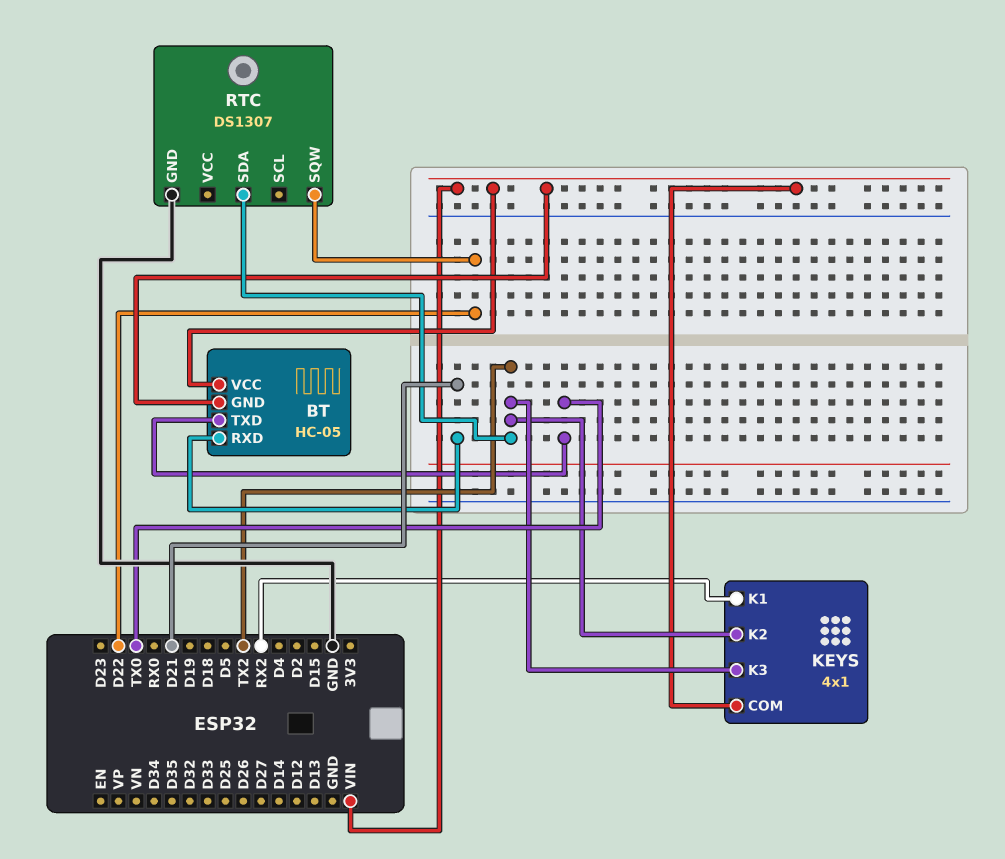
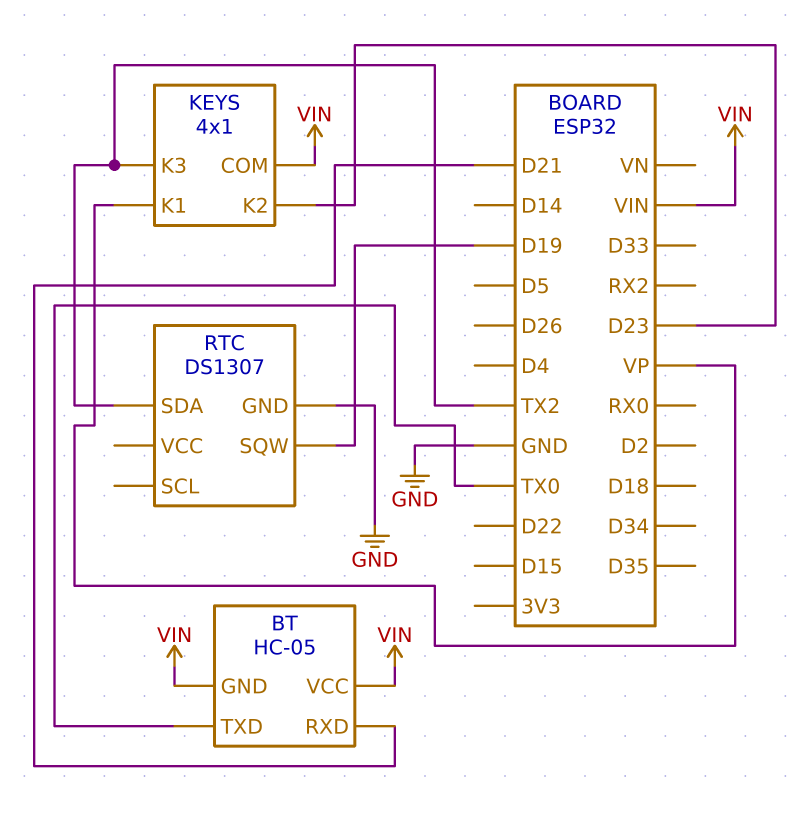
KEYS pin K1: RX2 -> VP
KEYS pin K2: TX2 -> D23
RTC pin SQW: D22 -> D19

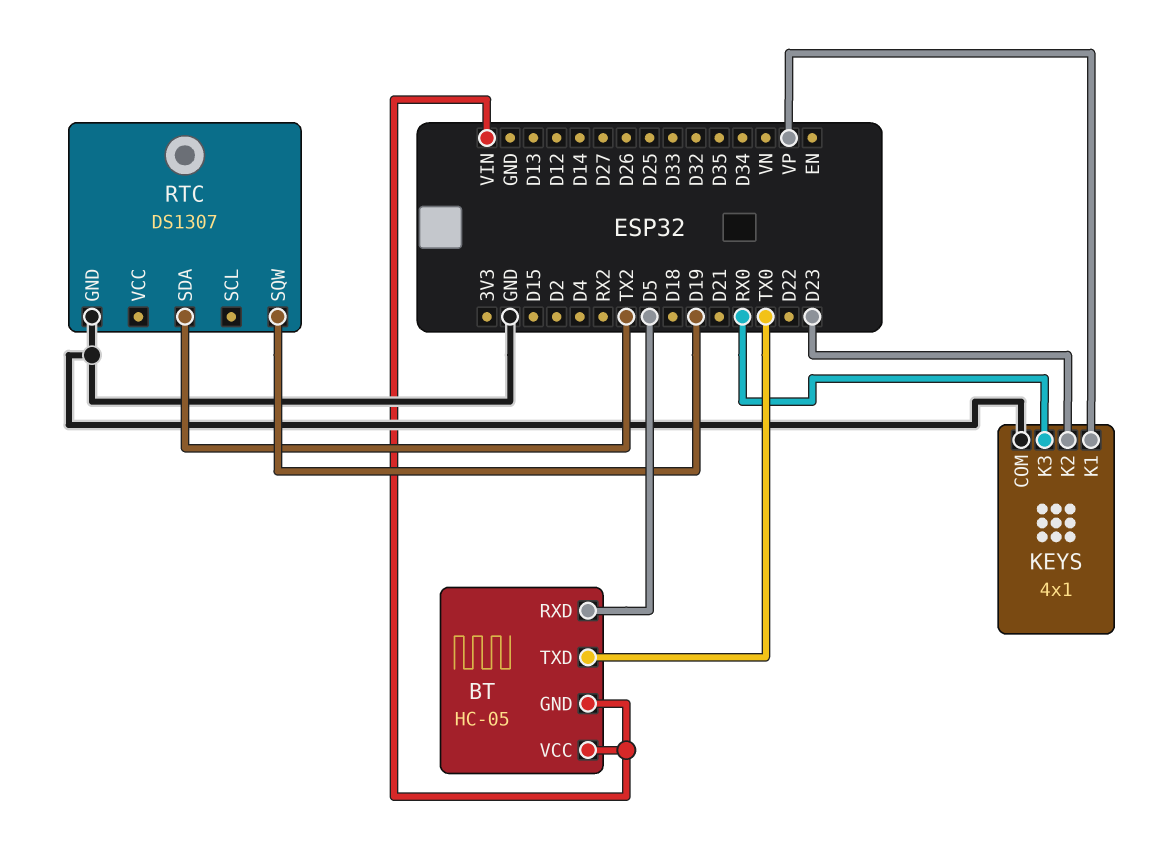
BT pin RXD: D21 -> D5
KEYS pin COM: VIN -> GND
KEYS pin K3: TX2 -> RX0

